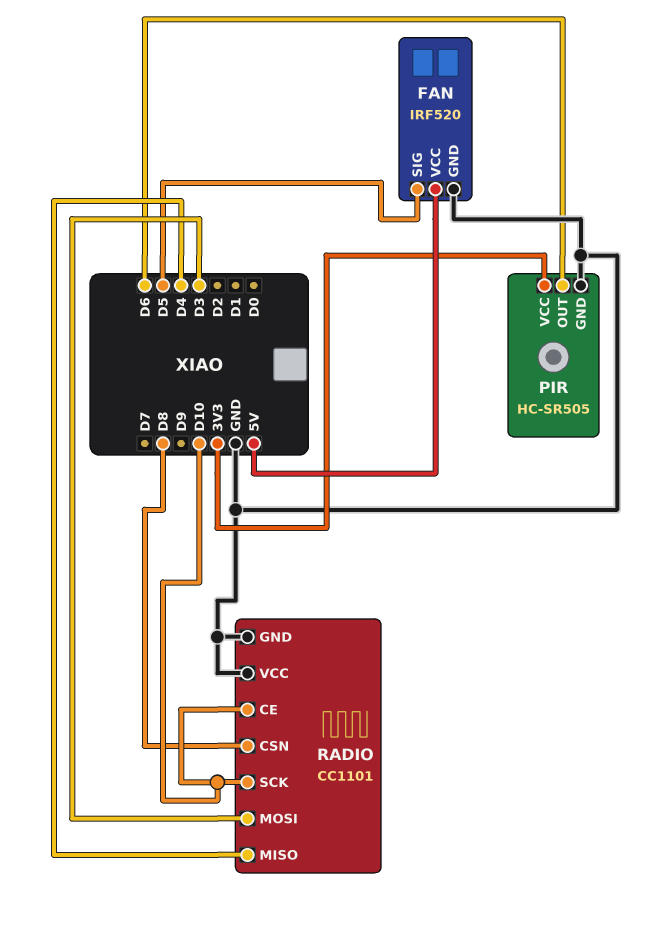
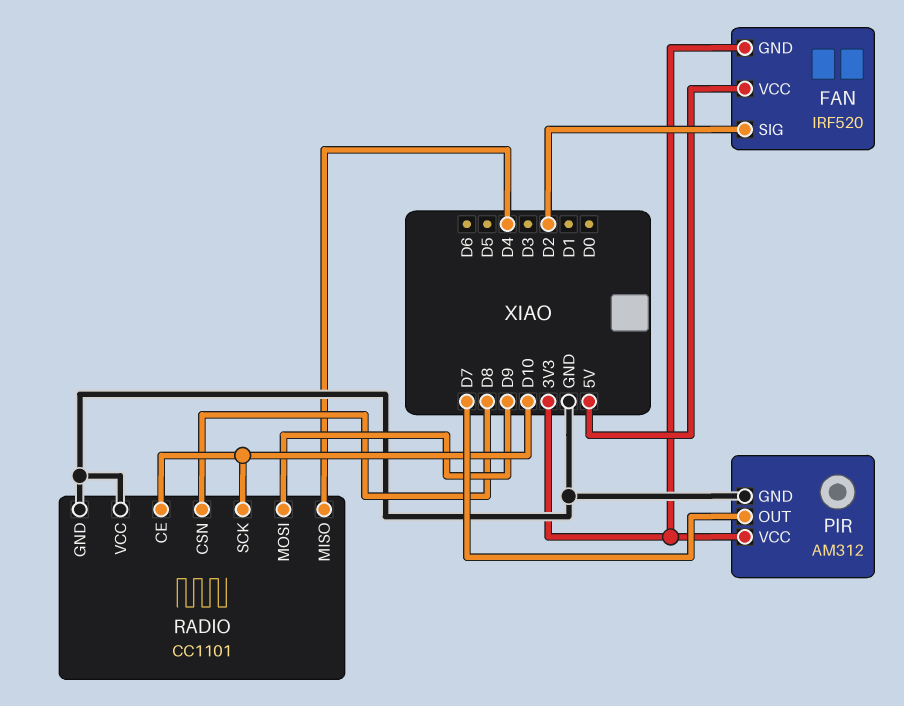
FAN pin GND: GND -> 3V3
FAN pin SIG: D5 -> D2
PIR: HC-SR505 -> AM312
PIR pin OUT: D6 -> D7
RADIO pin MOSI: D3 -> D9

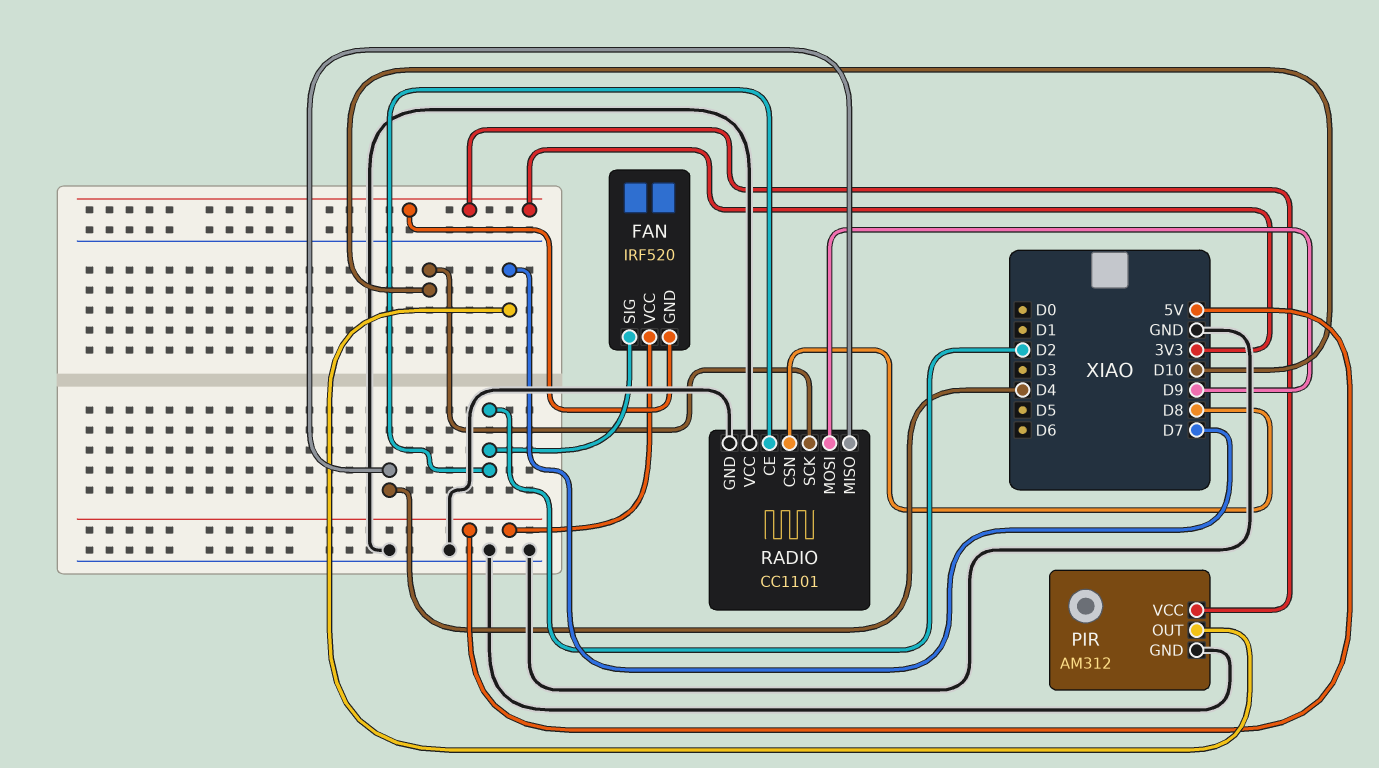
RADIO pin CE: D10 -> D2

